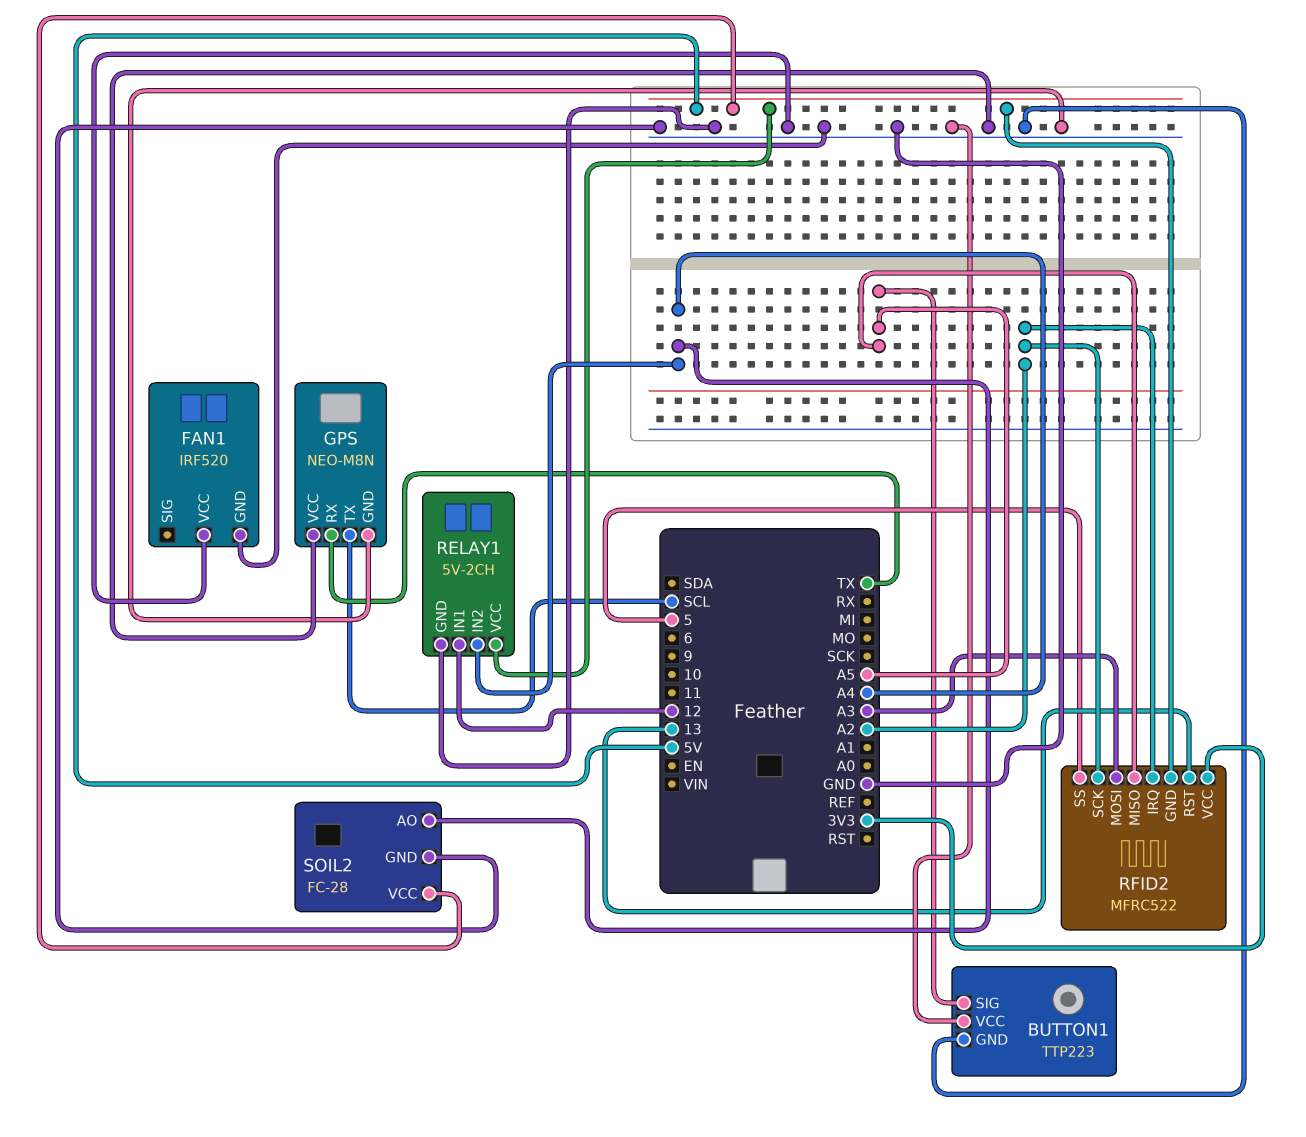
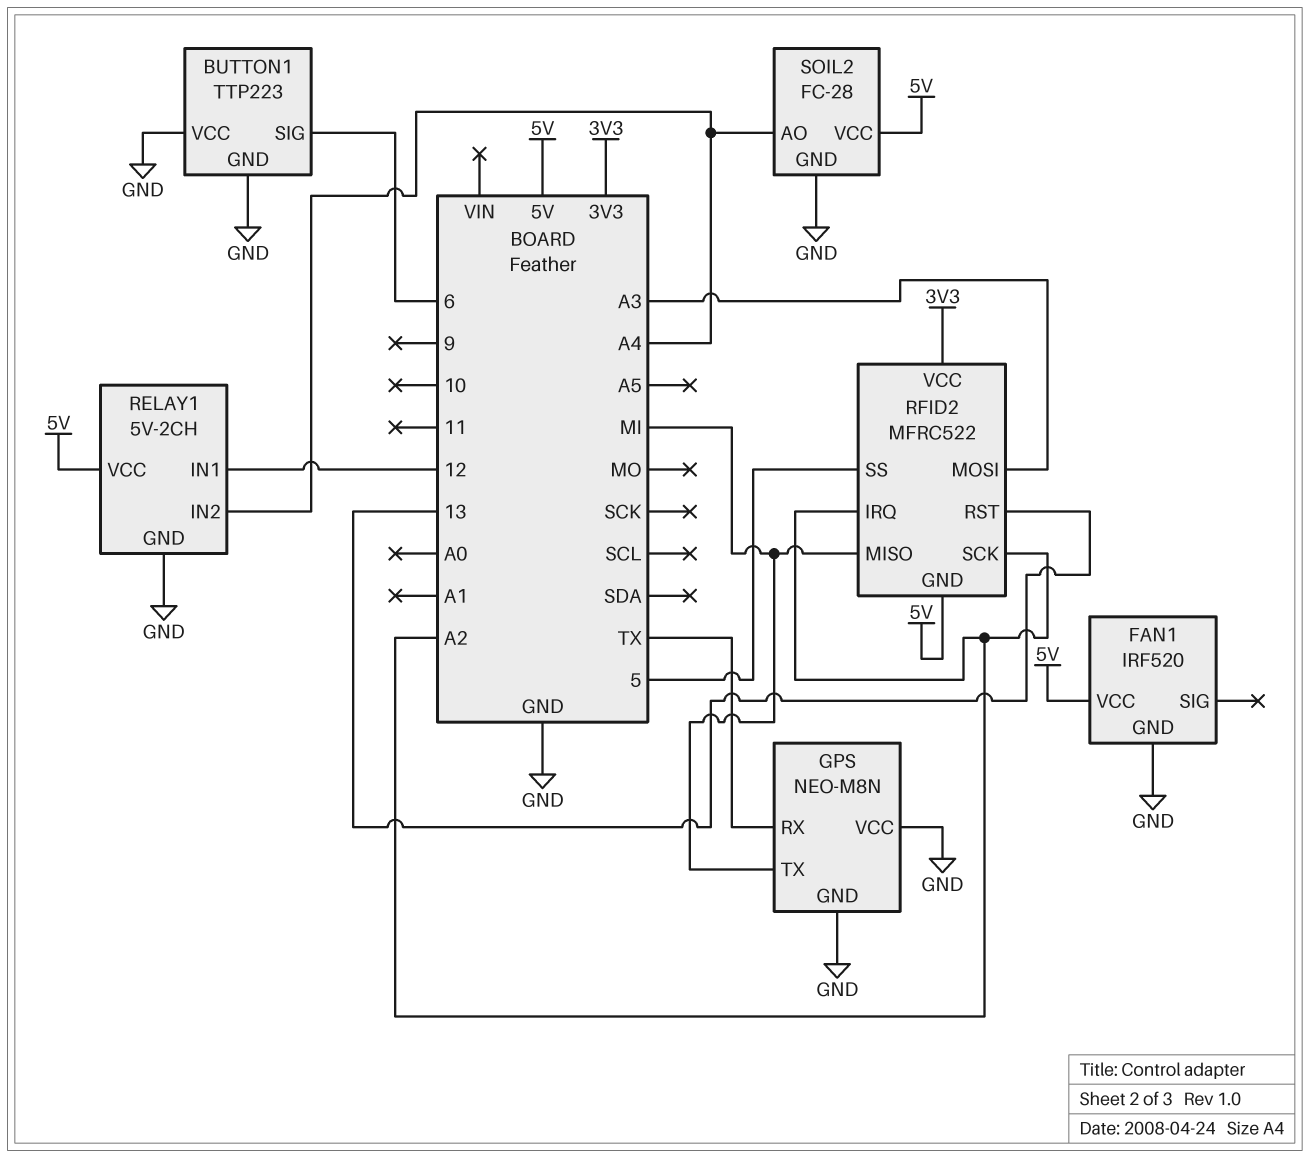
BUTTON1 pin SIG: A5 -> 6
FAN1 pin VCC: GND -> 5V
GPS pin TX: SCL -> MI
RFID2 pin MISO: A5 -> MI

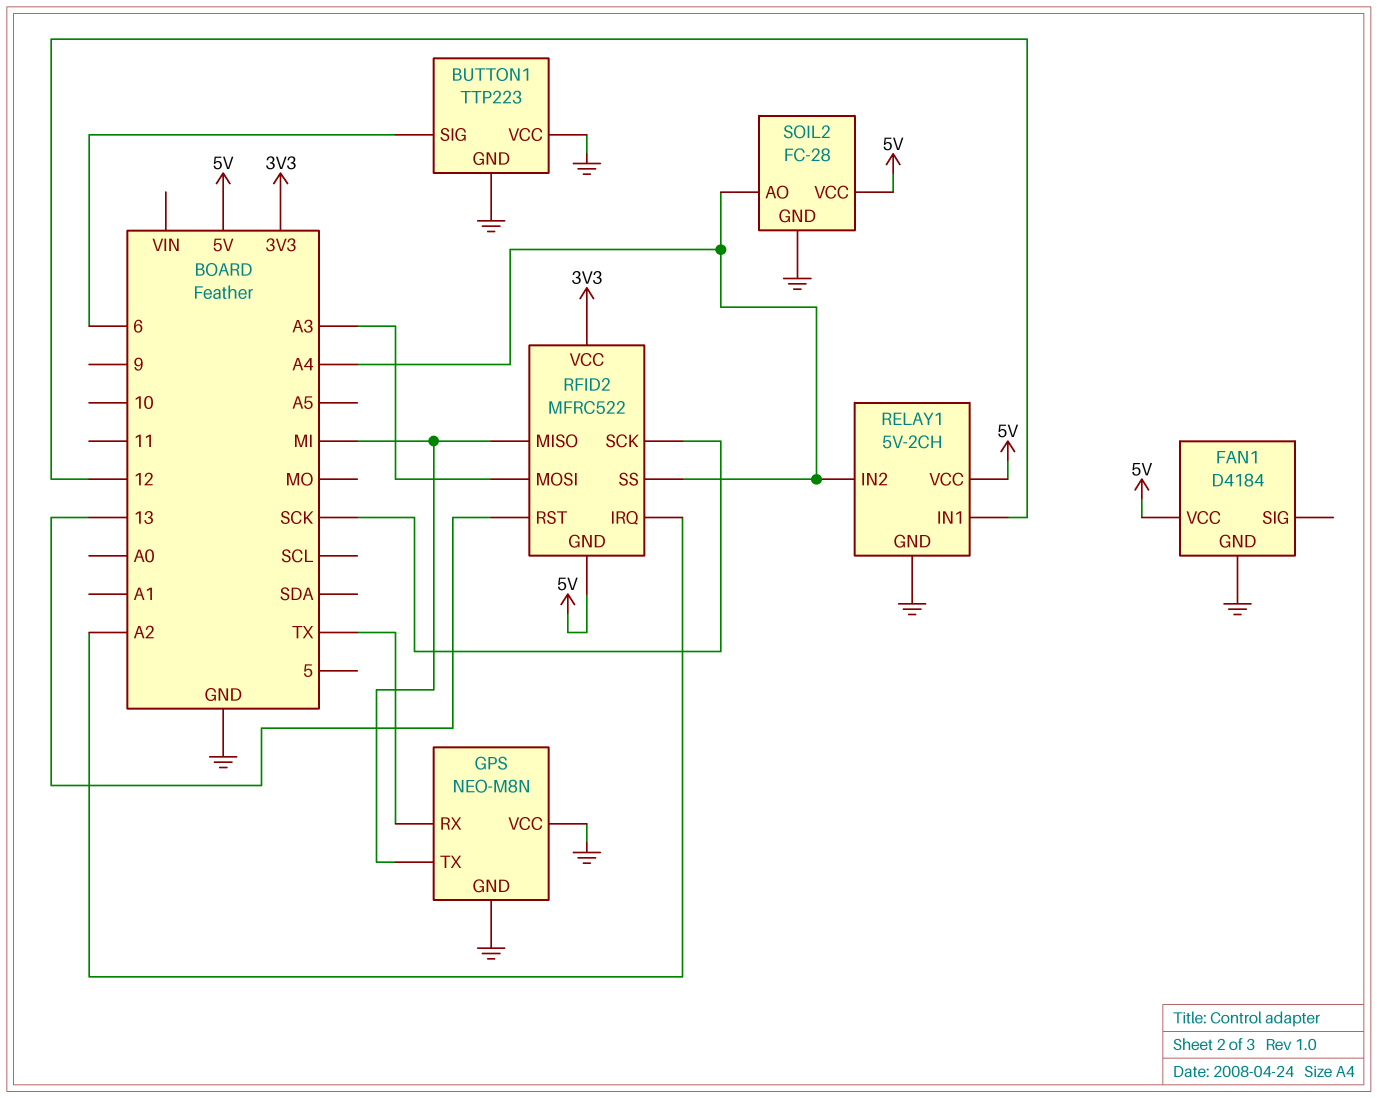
FAN1: IRF520 -> D4184
RFID2 pin SCK: A2 -> SCK
RFID2 pin SS: 5 -> A4

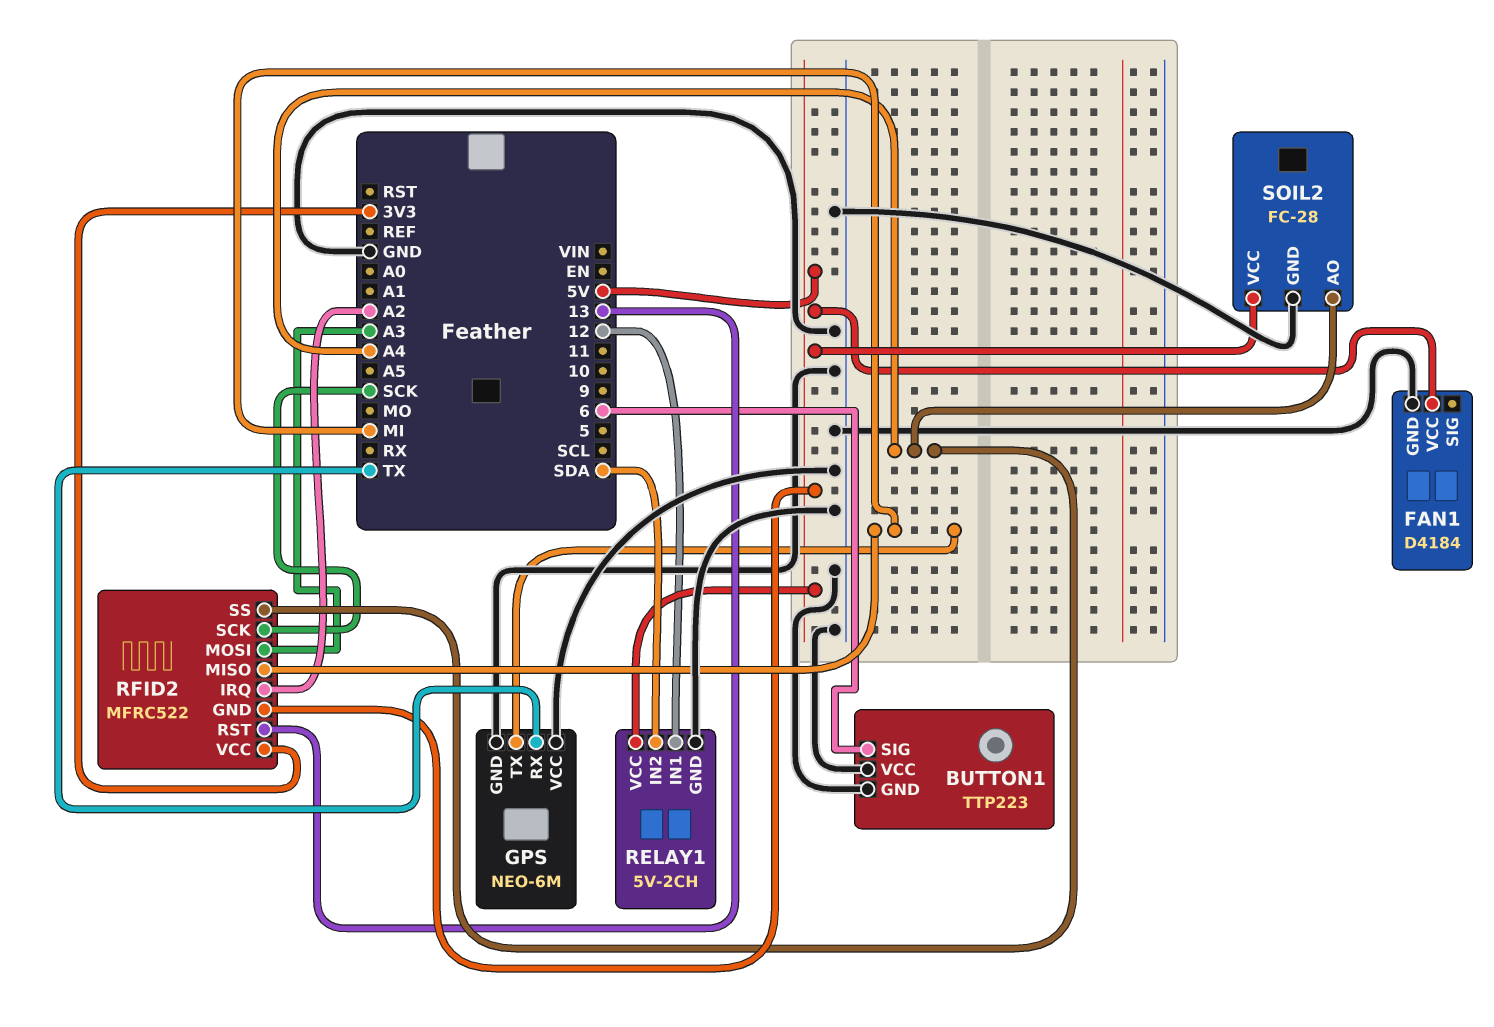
GPS: NEO-M8N -> NEO-6M
RELAY1 pin IN2: A4 -> SDA

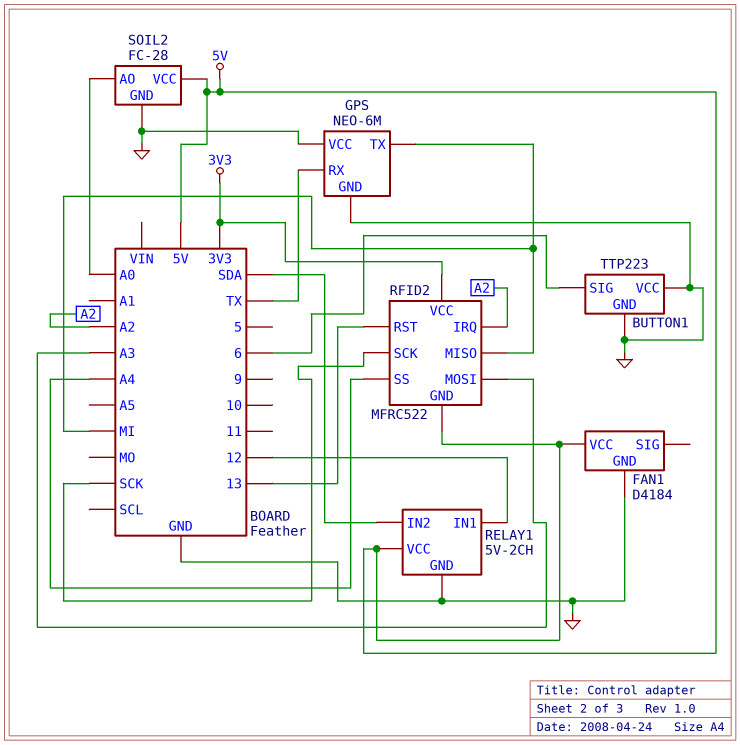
SOIL2 pin AO: A4 -> A0

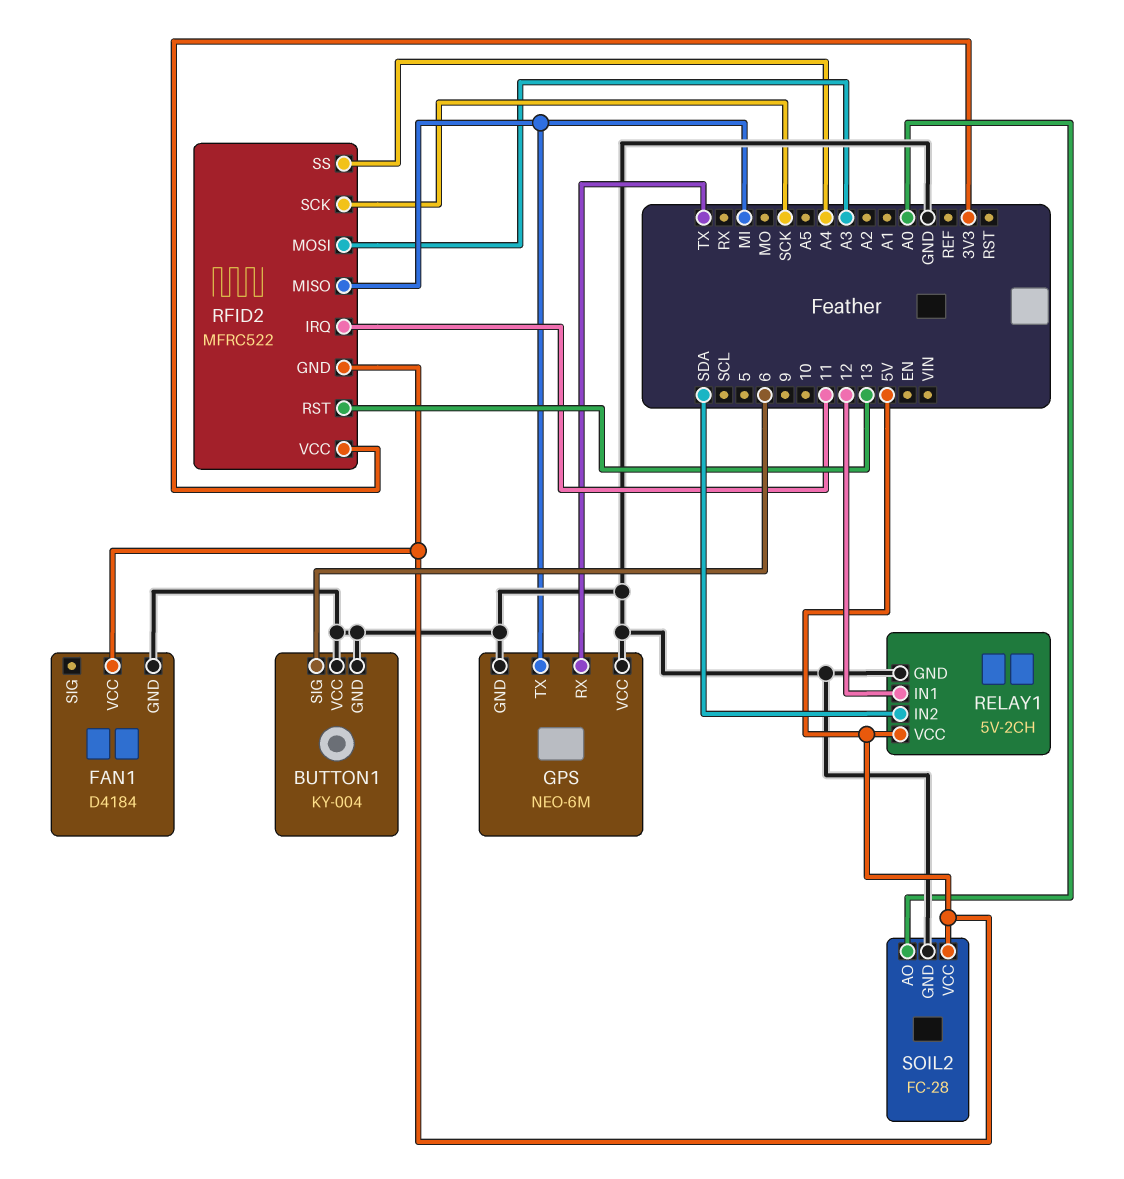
BUTTON1: TTP223 -> KY-004
RFID2 pin IRQ: A2 -> 11

